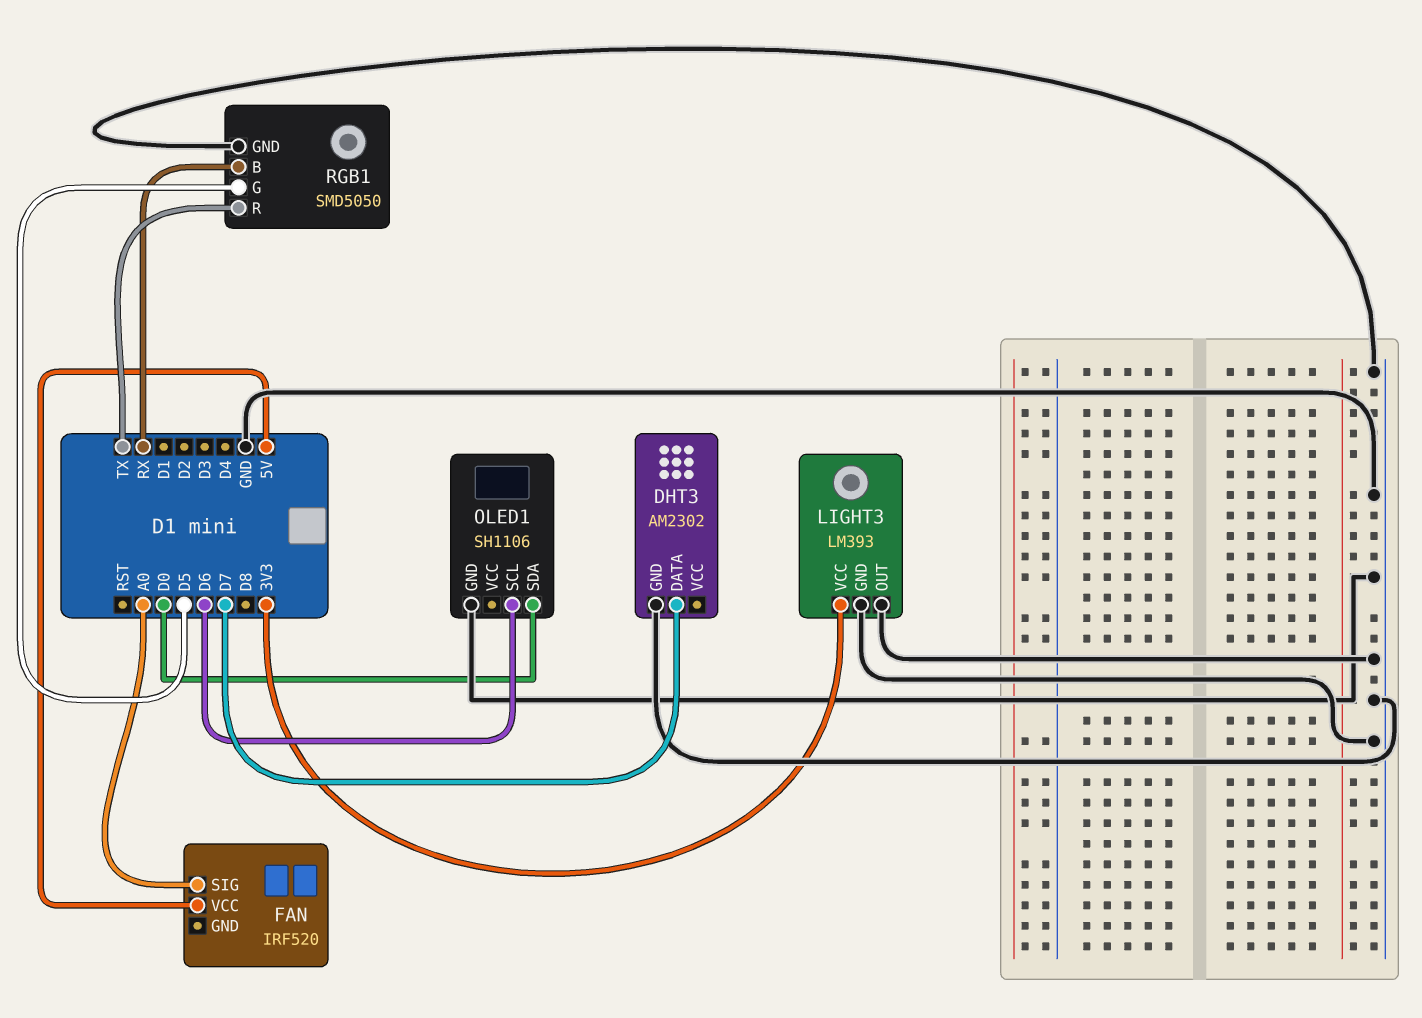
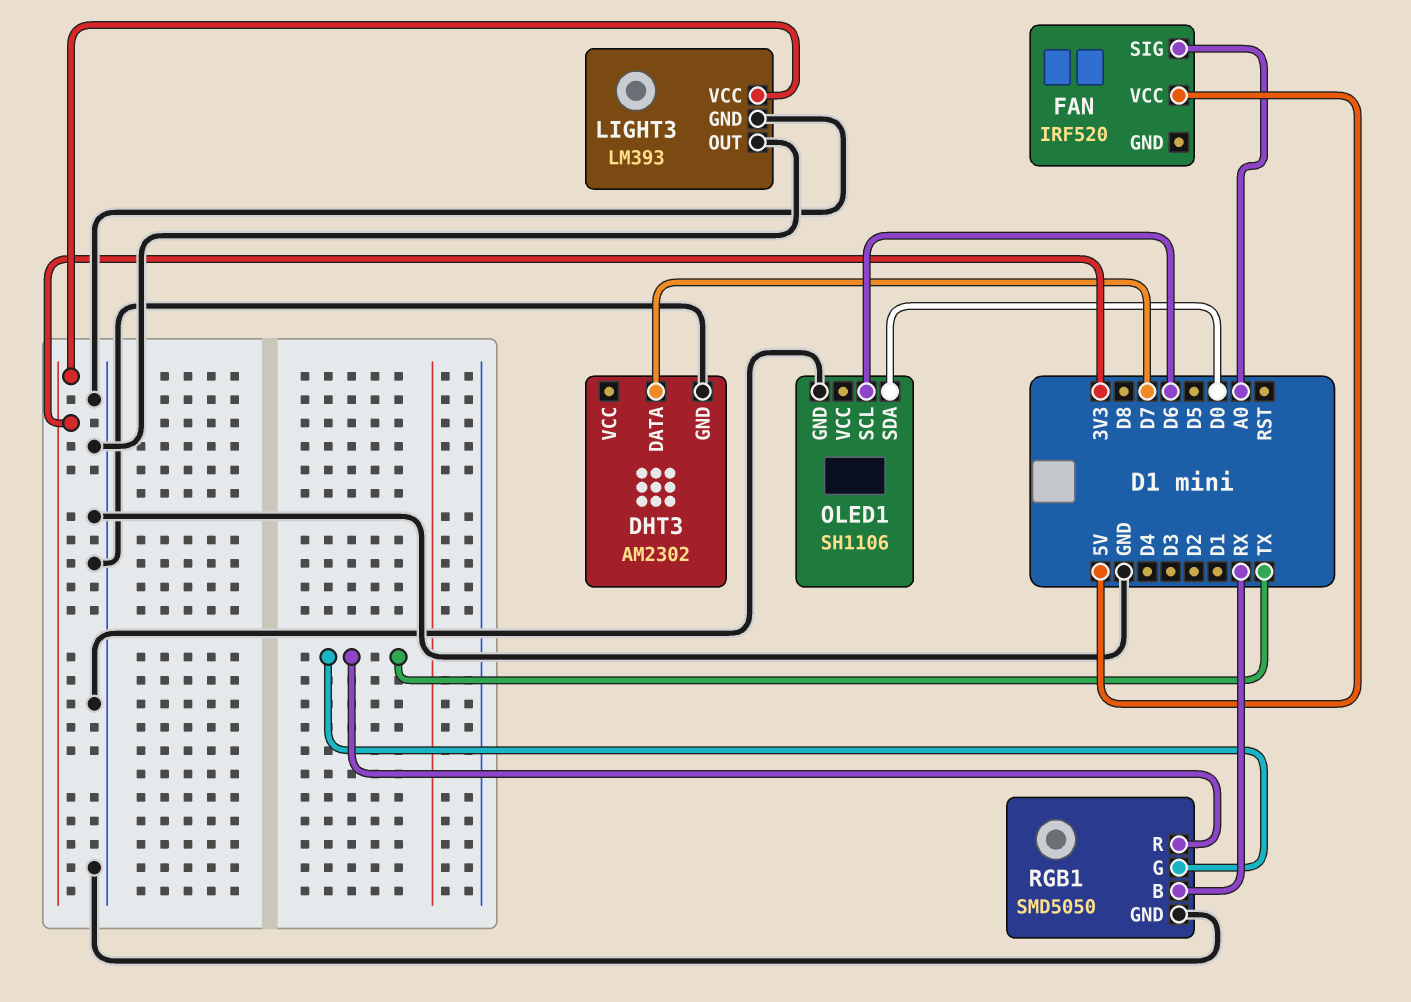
RGB1 pin G: D5 -> TX

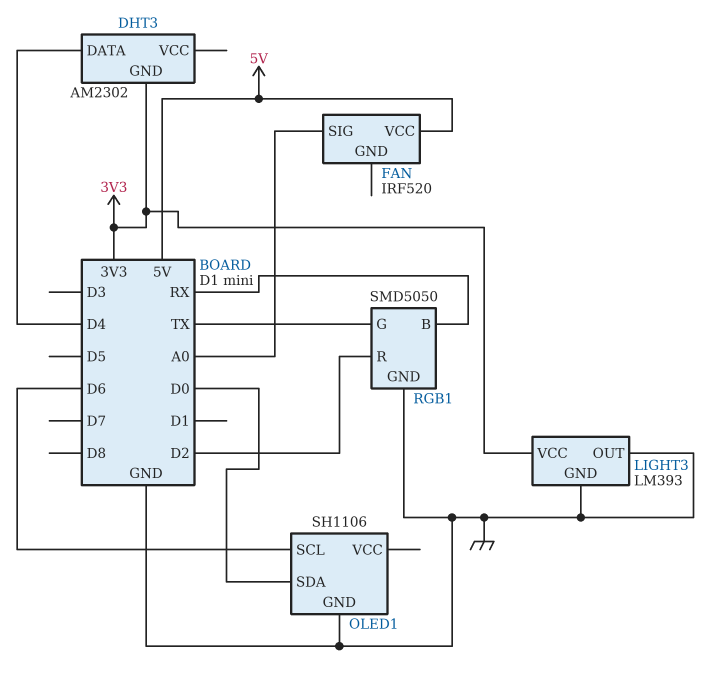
DHT3 pin DATA: D7 -> D4
DHT3 pin GND: GND -> 3V3
RGB1 pin R: TX -> D2

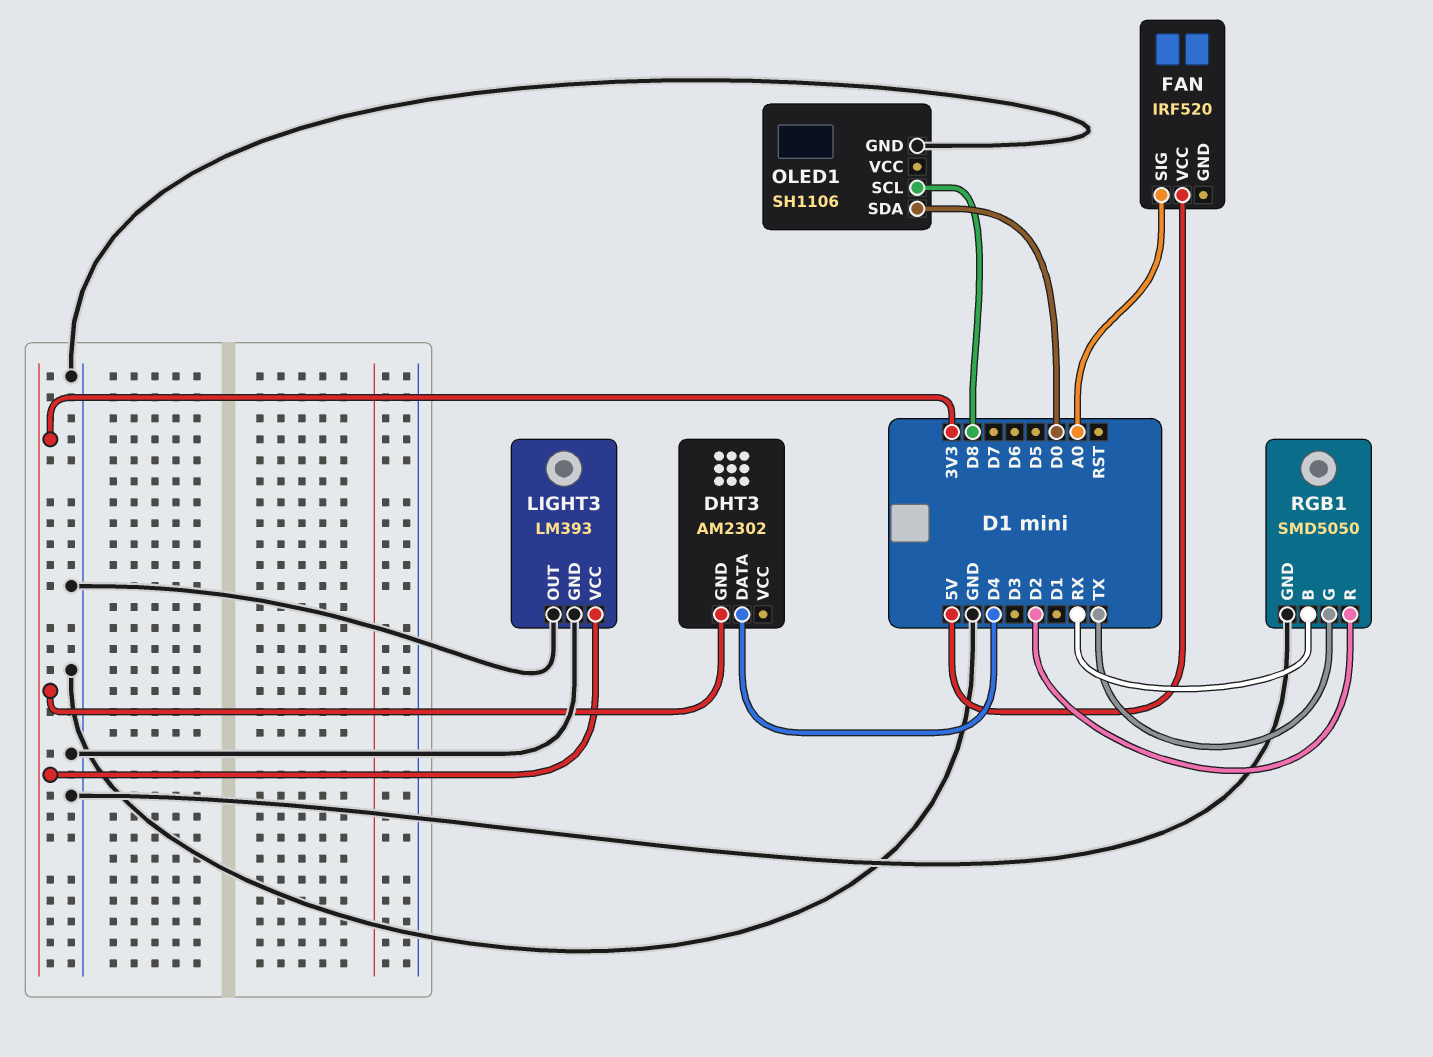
OLED1 pin SCL: D6 -> D8

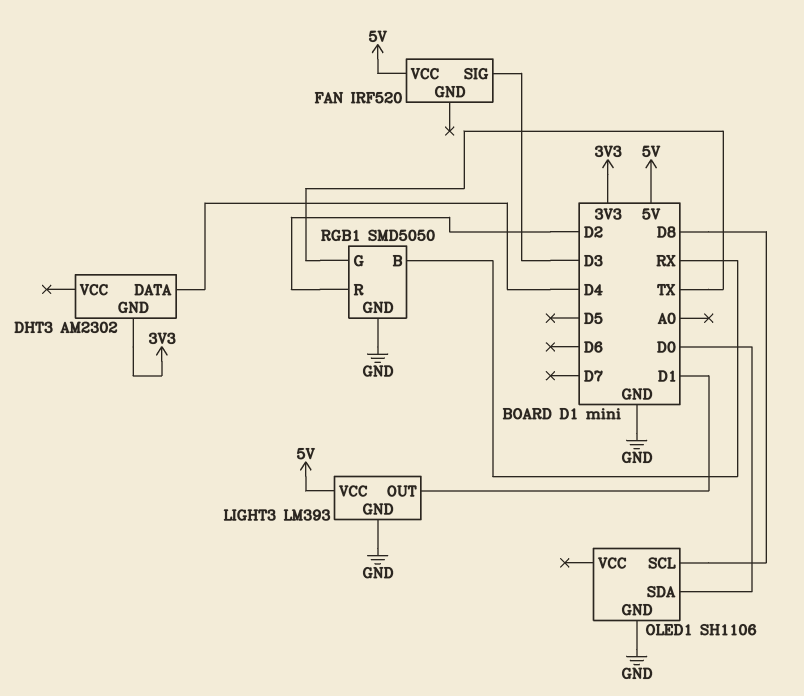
FAN pin SIG: A0 -> D3
LIGHT3 pin OUT: GND -> D1
LIGHT3 pin VCC: 3V3 -> 5V

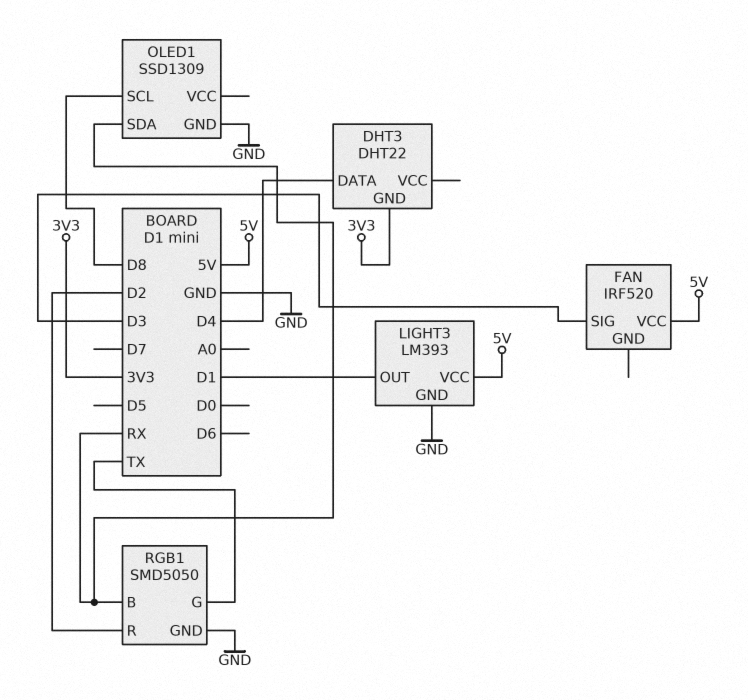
DHT3: AM2302 -> DHT22
OLED1: SH1106 -> SSD1309
OLED1 pin SDA: D0 -> RX

